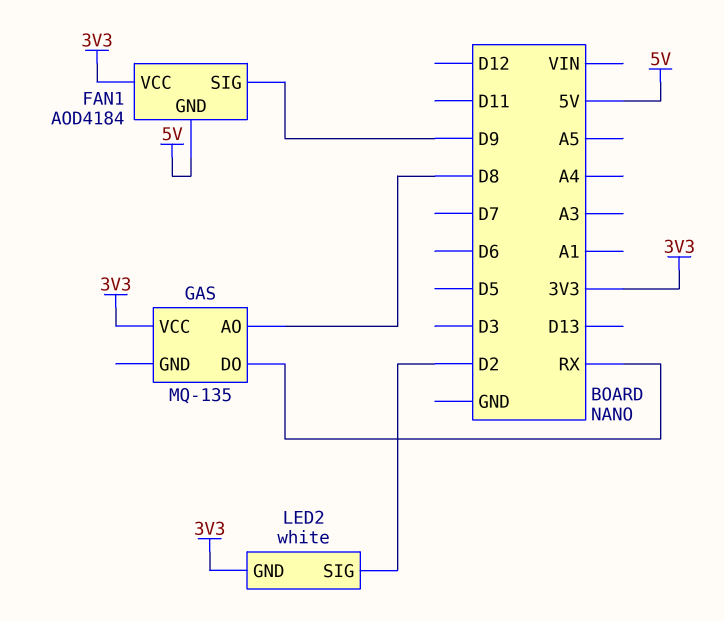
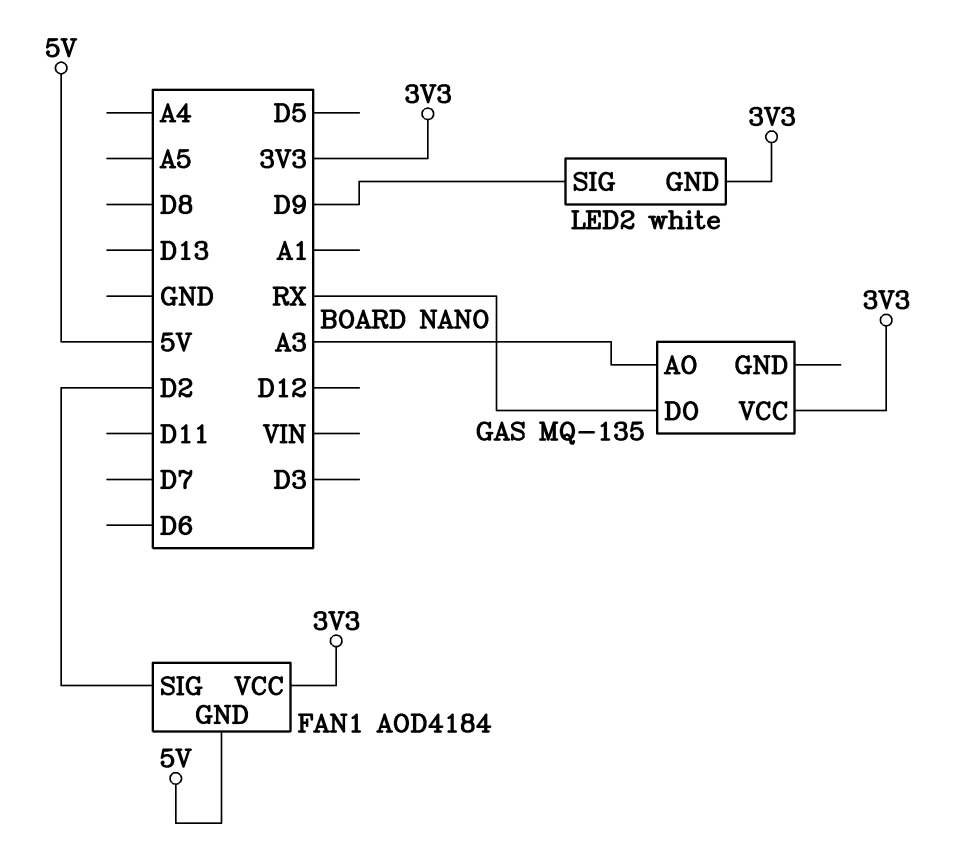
FAN1 pin SIG: D9 -> D2
GAS pin AO: D8 -> A3
LED2 pin SIG: D2 -> D9

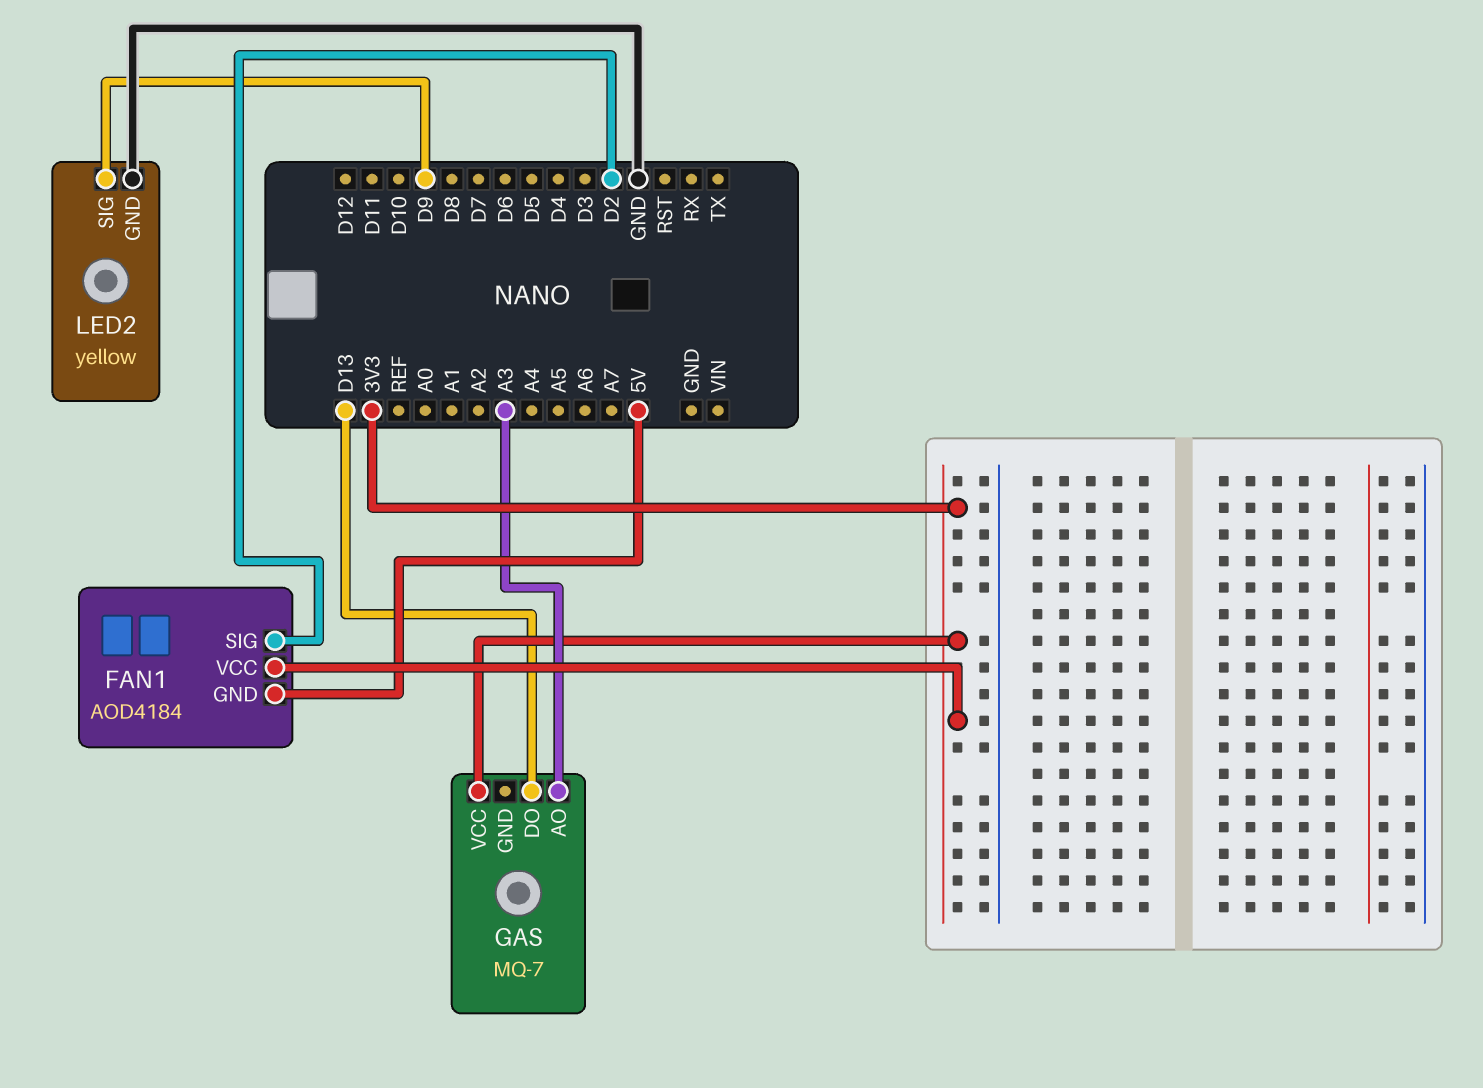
GAS: MQ-135 -> MQ-7
GAS pin DO: RX -> D13
LED2: white -> yellow
LED2 pin GND: 3V3 -> GND

